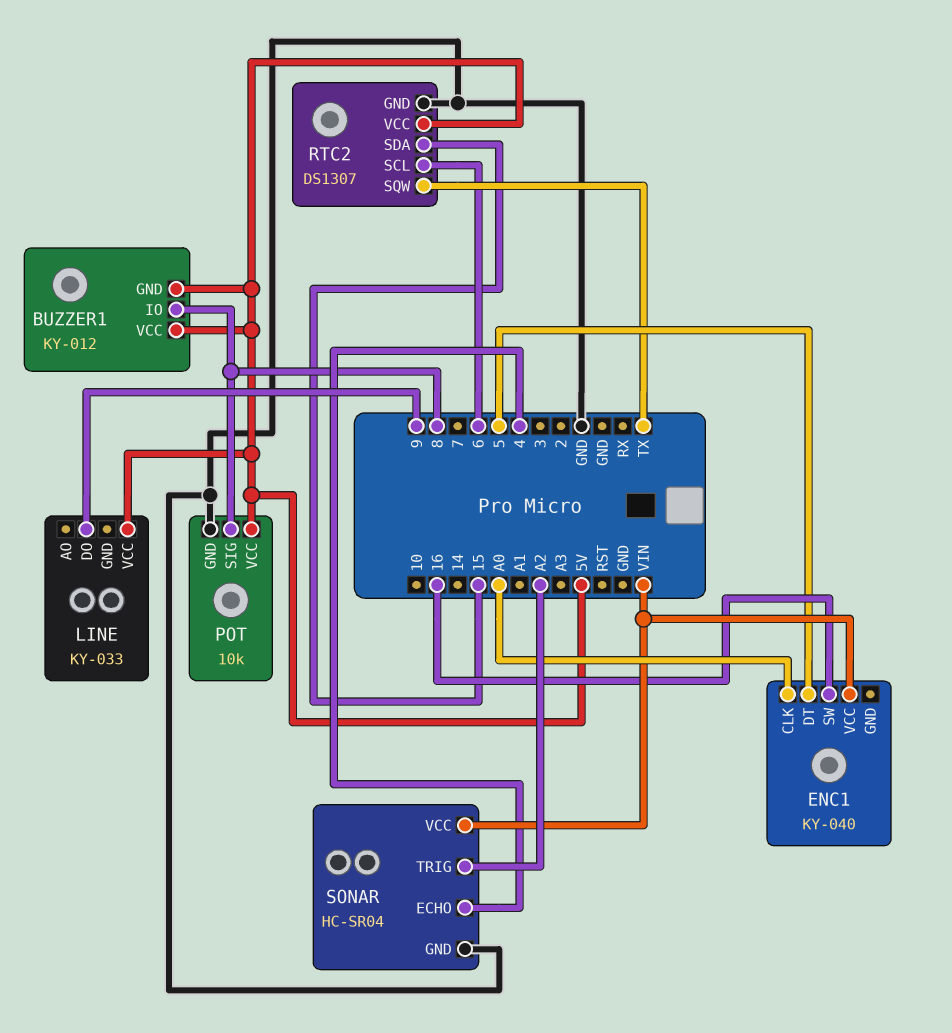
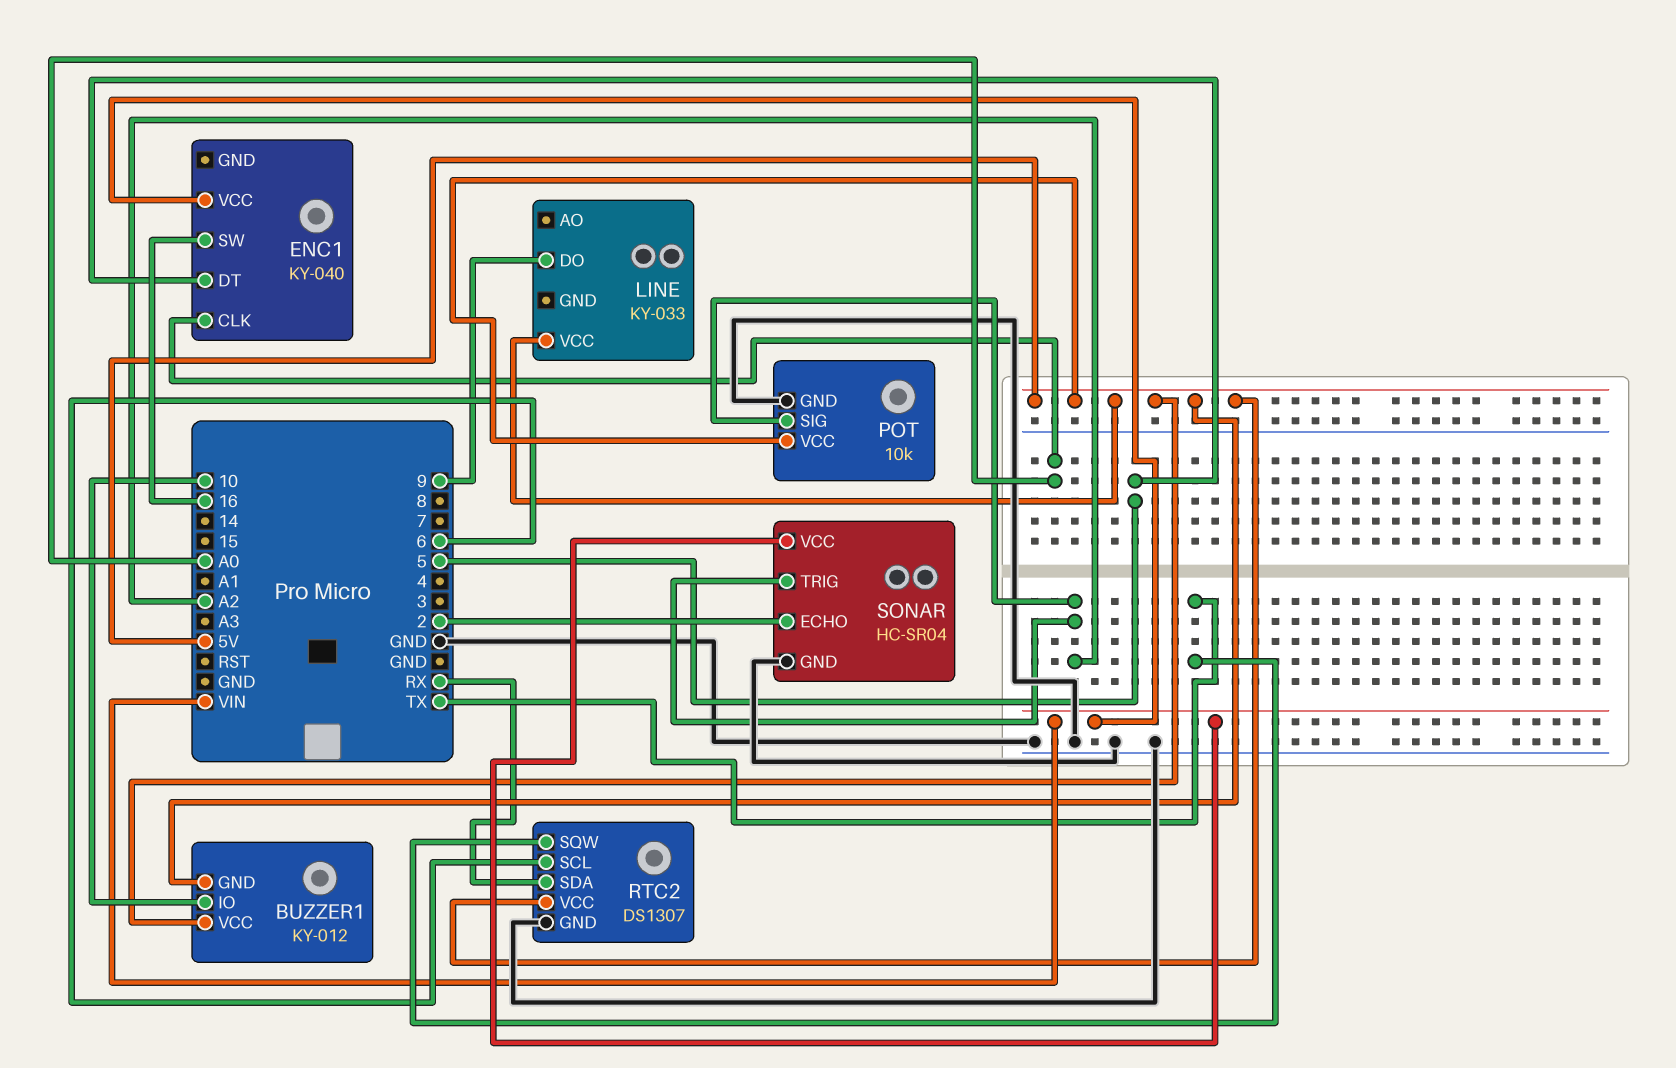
BUZZER1 pin IO: 8 -> 10
POT pin SIG: 8 -> A2
RTC2 pin SDA: 15 -> RX
SONAR pin ECHO: 4 -> 2

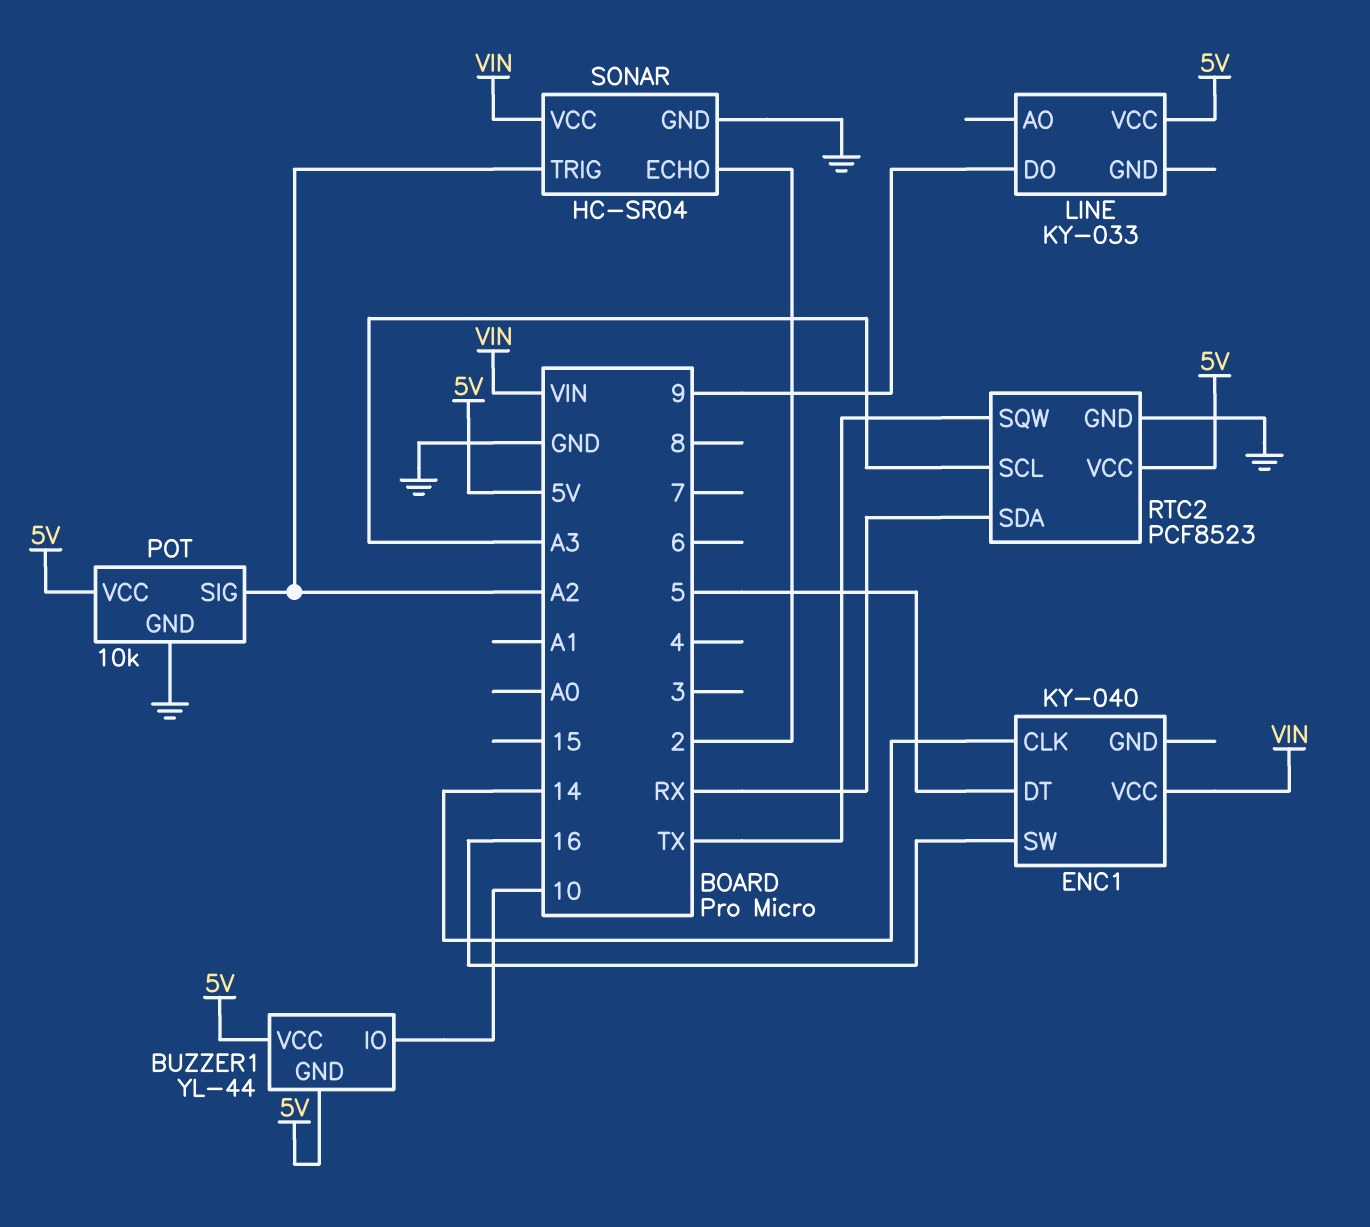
BUZZER1: KY-012 -> YL-44
ENC1 pin CLK: A0 -> 14
RTC2: DS1307 -> PCF8523
RTC2 pin SCL: 6 -> A3

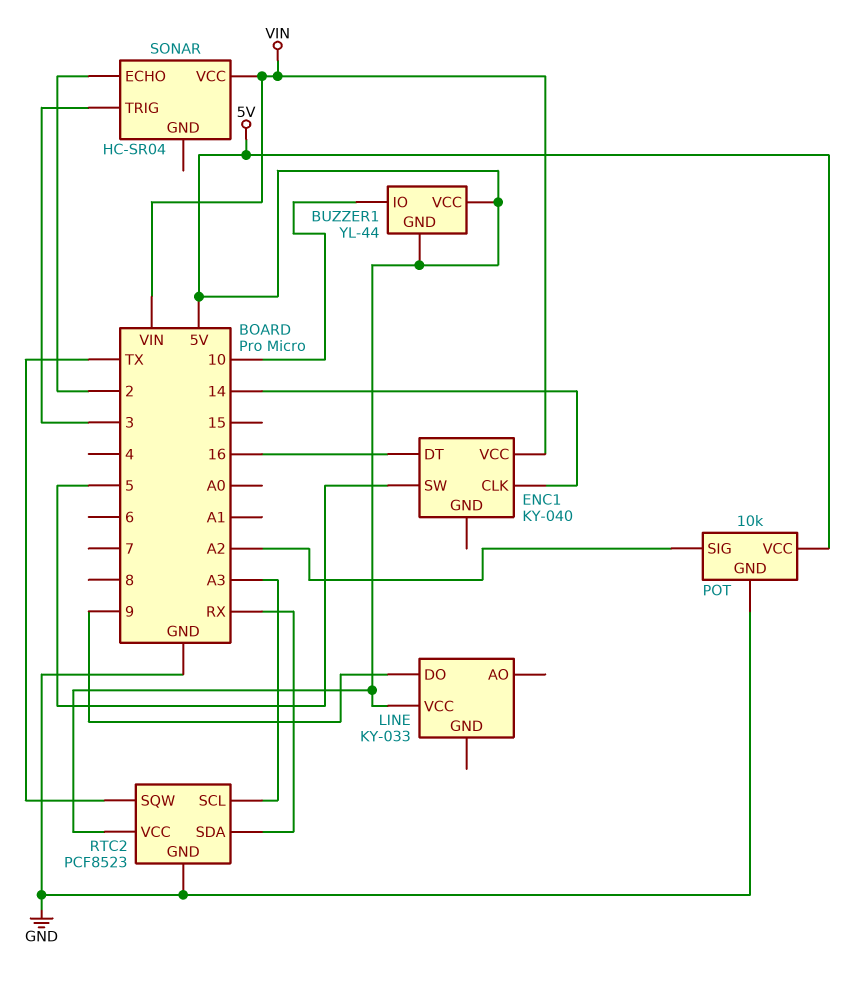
ENC1 pin DT: 5 -> 16
ENC1 pin SW: 16 -> 5
SONAR pin GND: GND -> none
SONAR pin TRIG: A2 -> 3

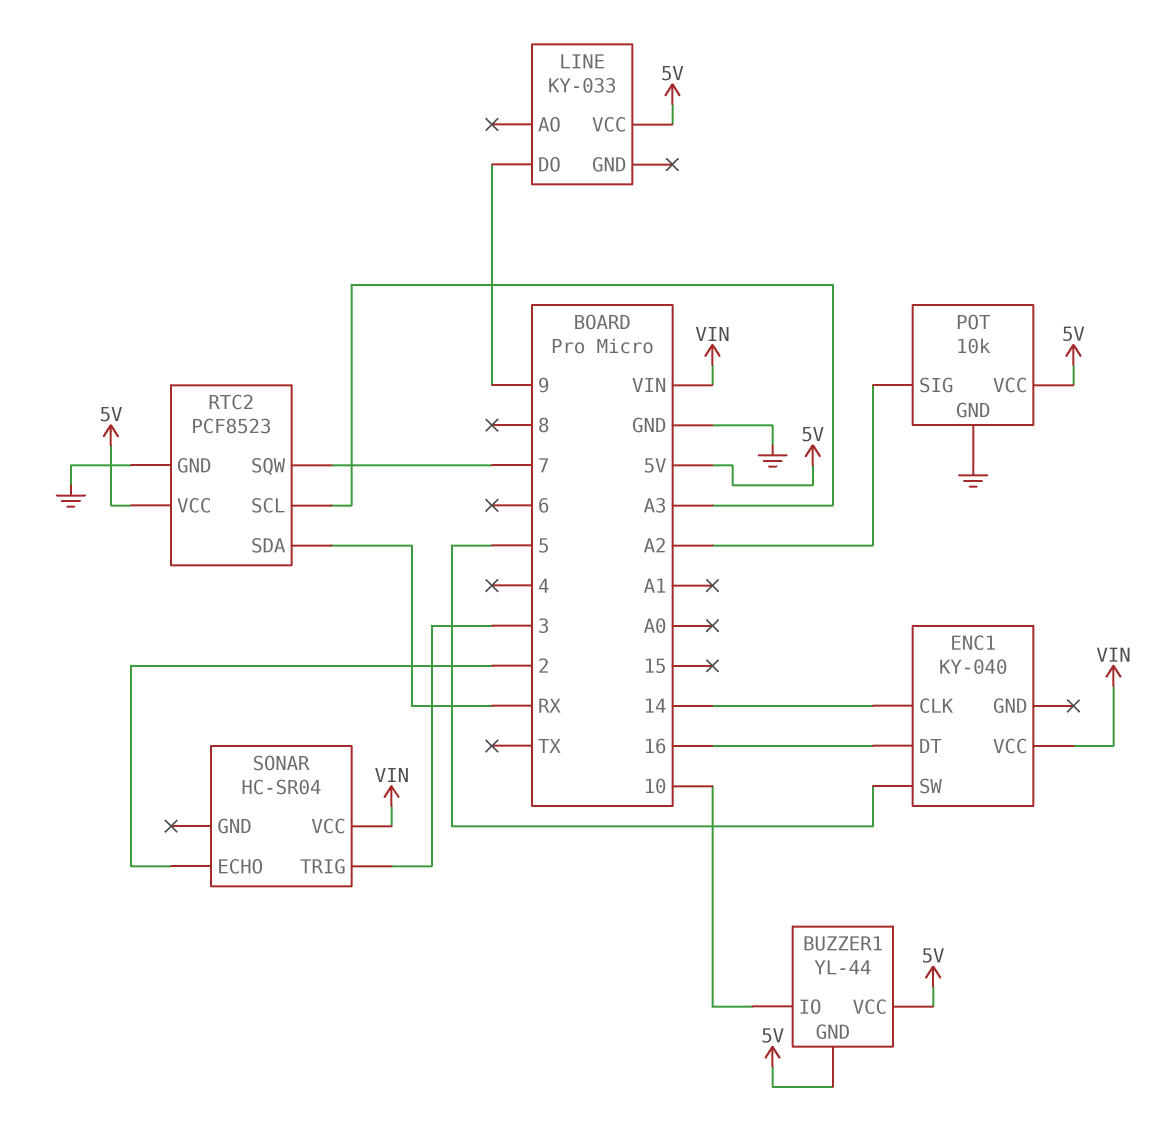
RTC2 pin SQW: TX -> 7

